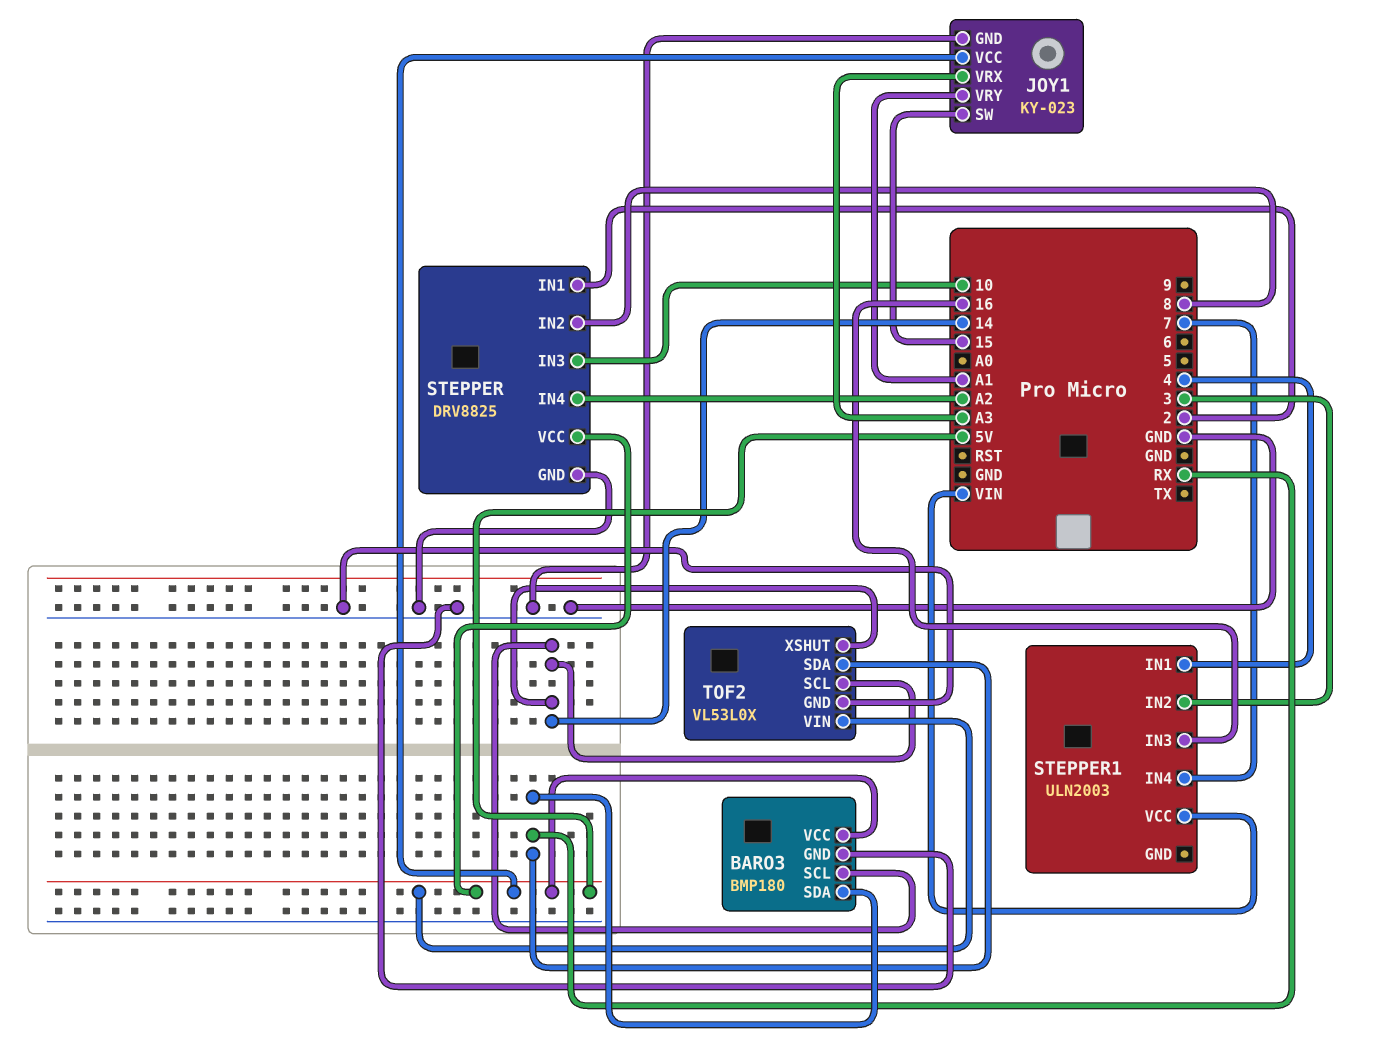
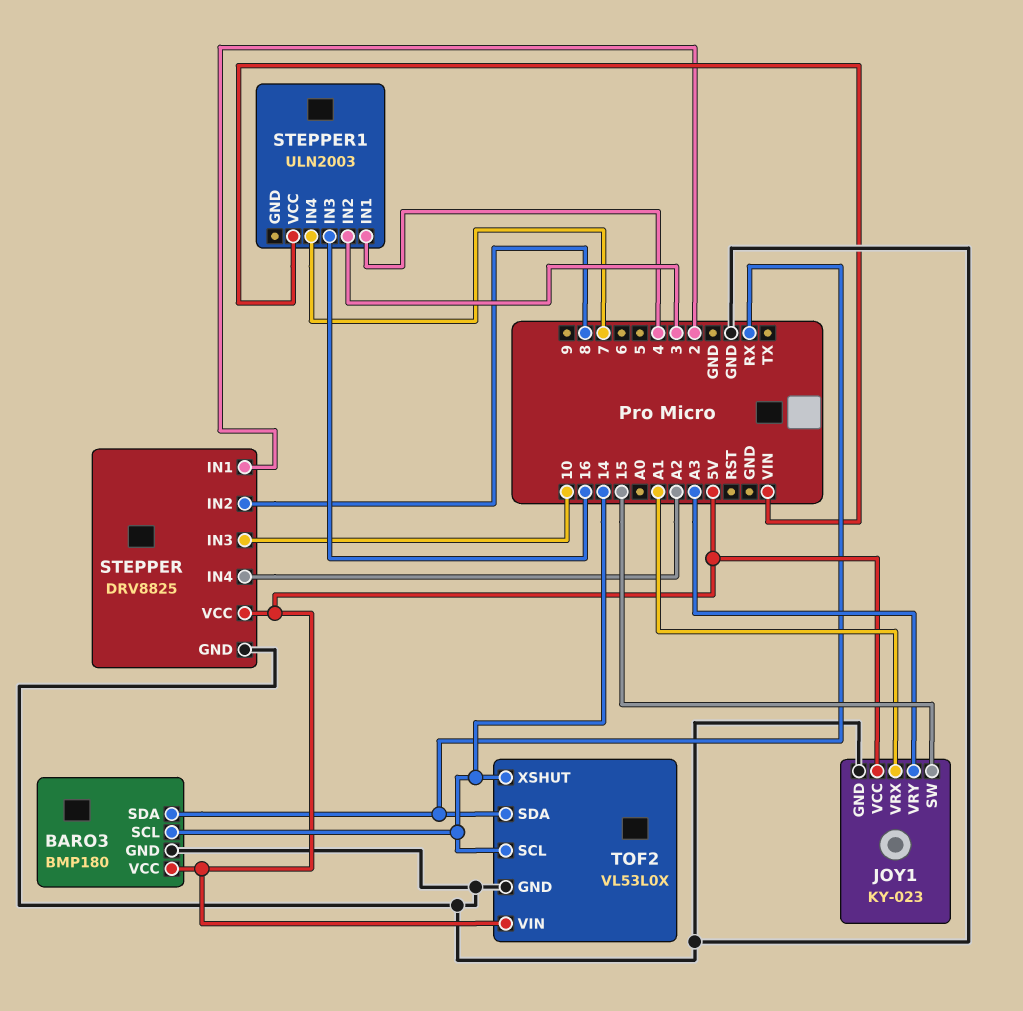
JOY1 pin VRX: A3 -> A1
JOY1 pin VRY: A1 -> A3

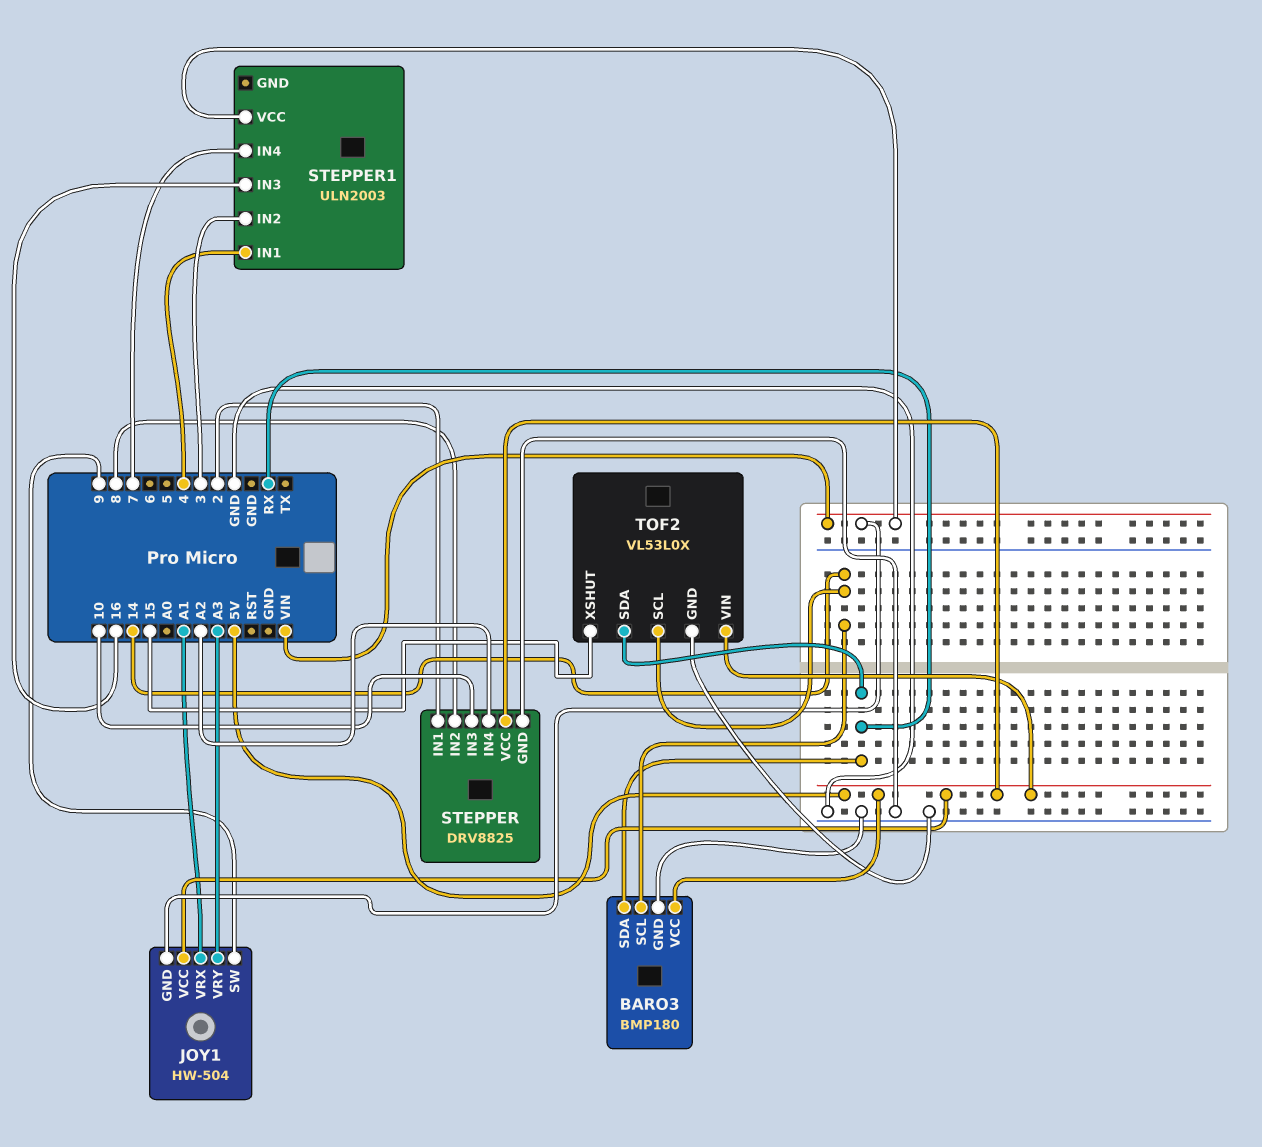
JOY1: KY-023 -> HW-504
JOY1 pin GND: GND -> VIN
JOY1 pin SW: 15 -> 9
TOF2 pin XSHUT: 14 -> 15

